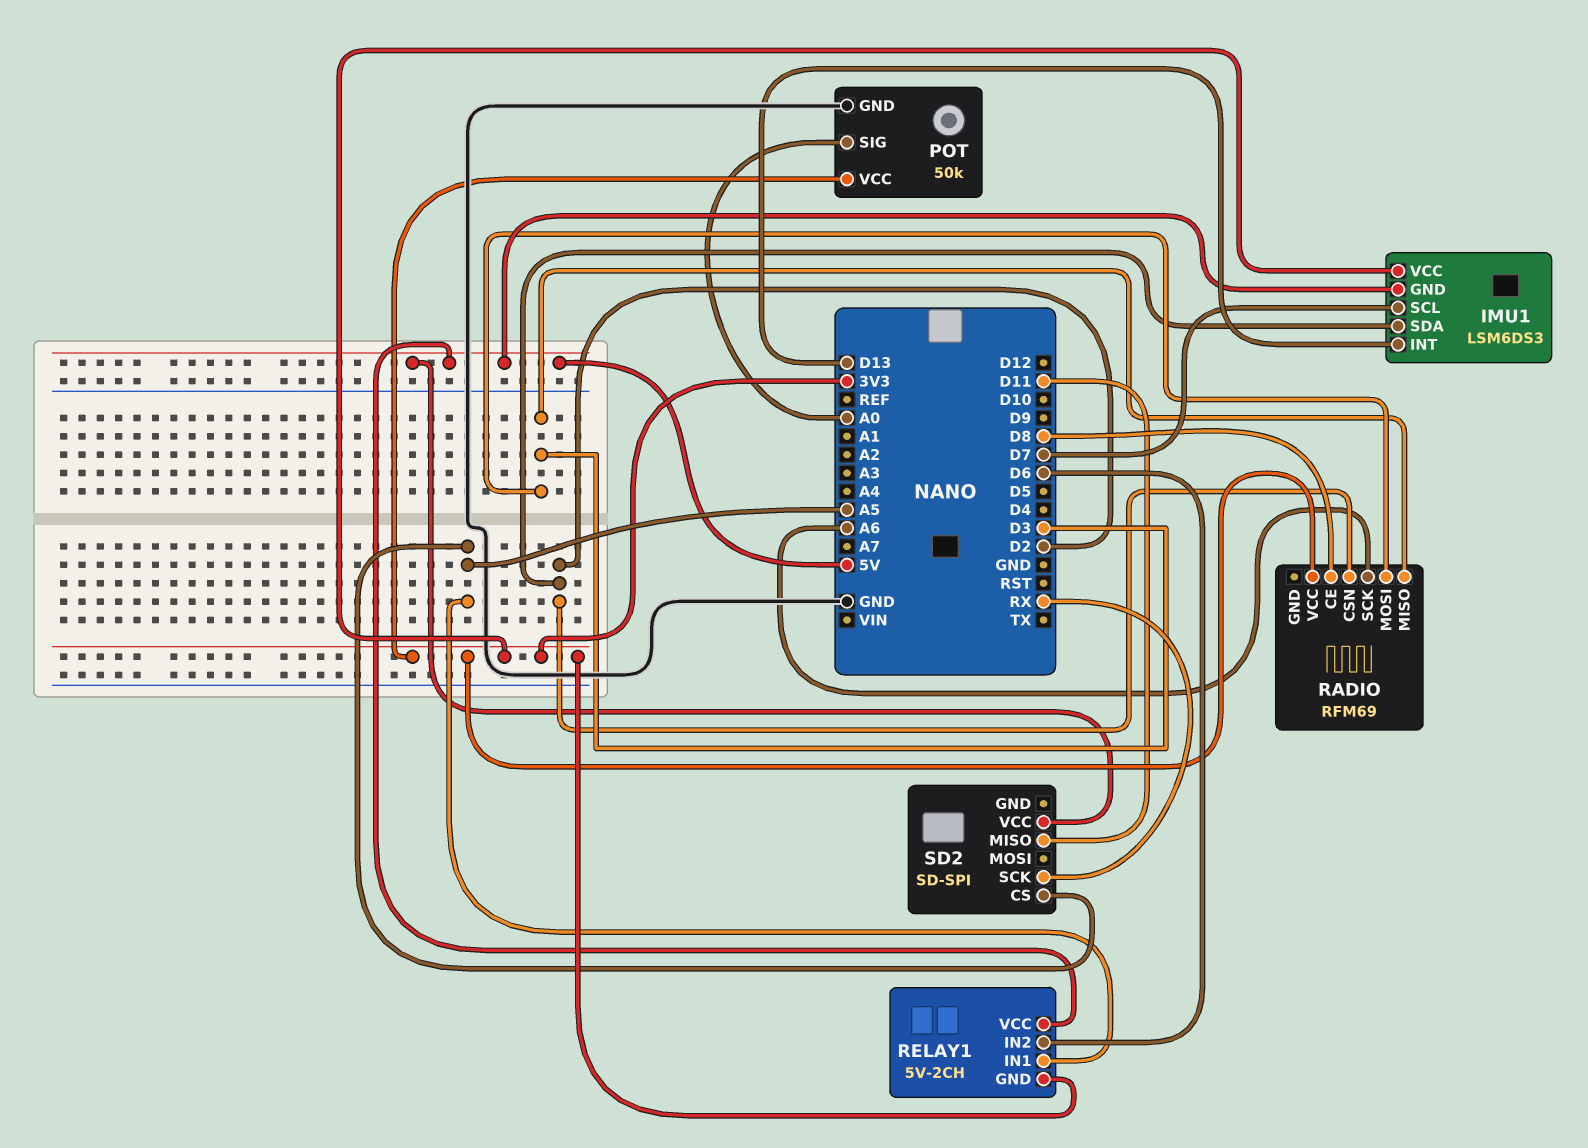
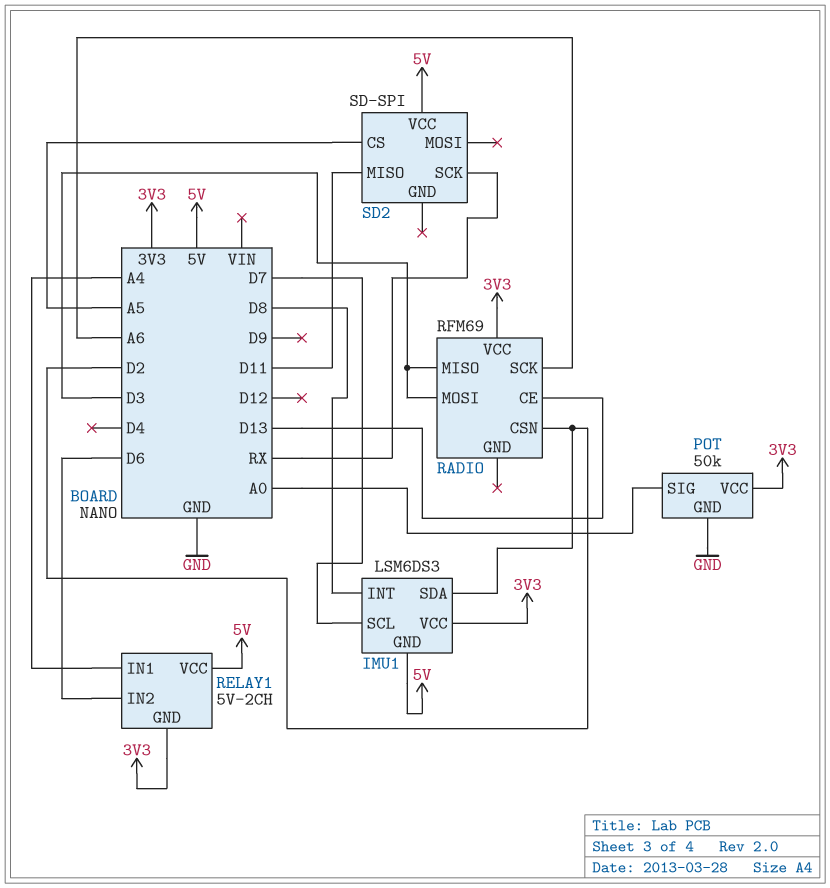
IMU1 pin INT: D13 -> D8
RADIO pin CE: D8 -> D13
RELAY1 pin IN1: A5 -> A4

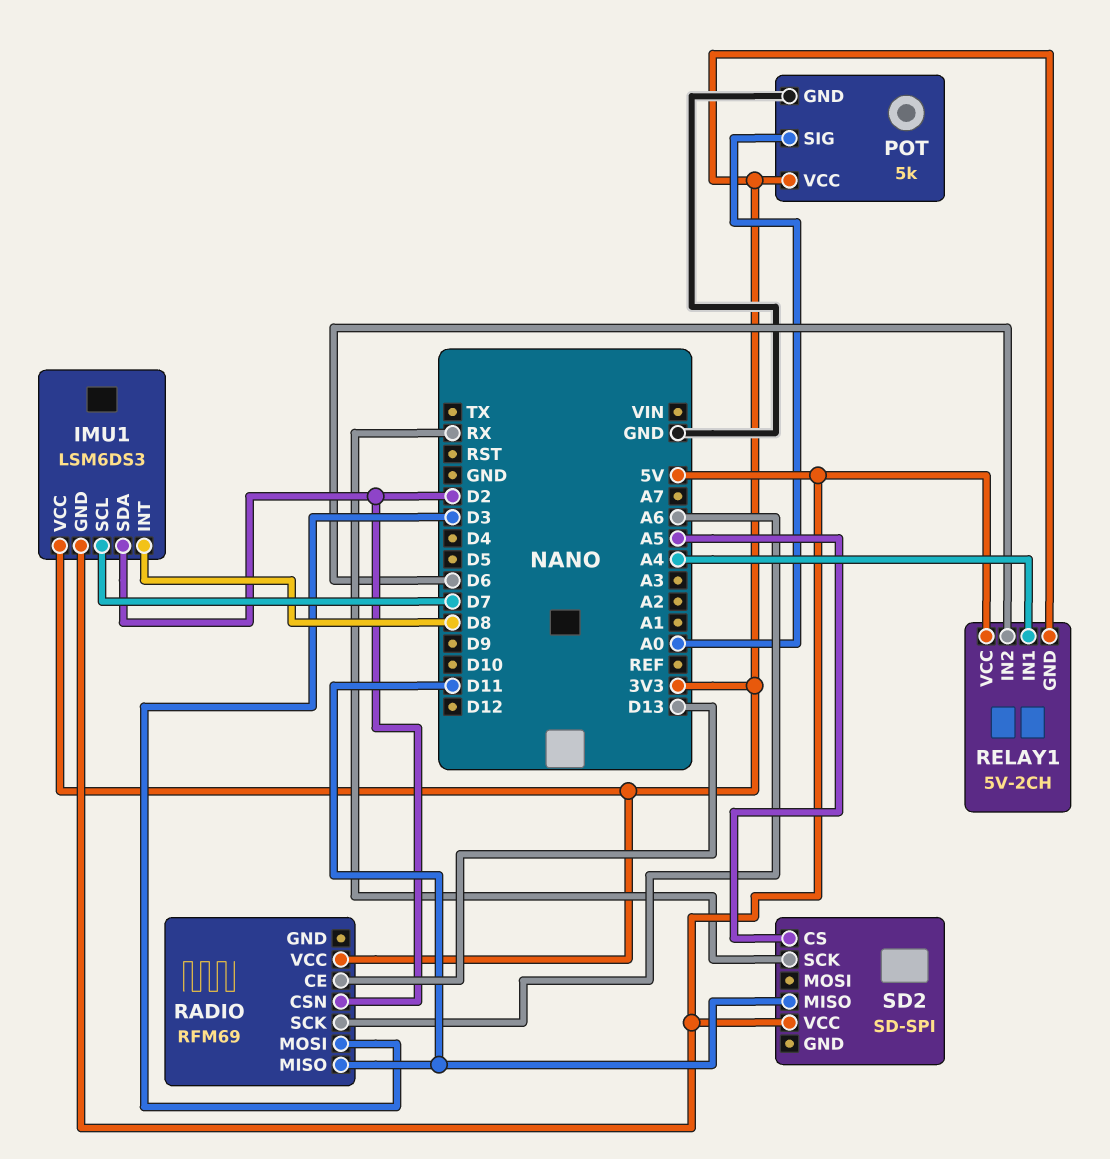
POT: 50k -> 5k
RADIO pin MISO: D3 -> D11

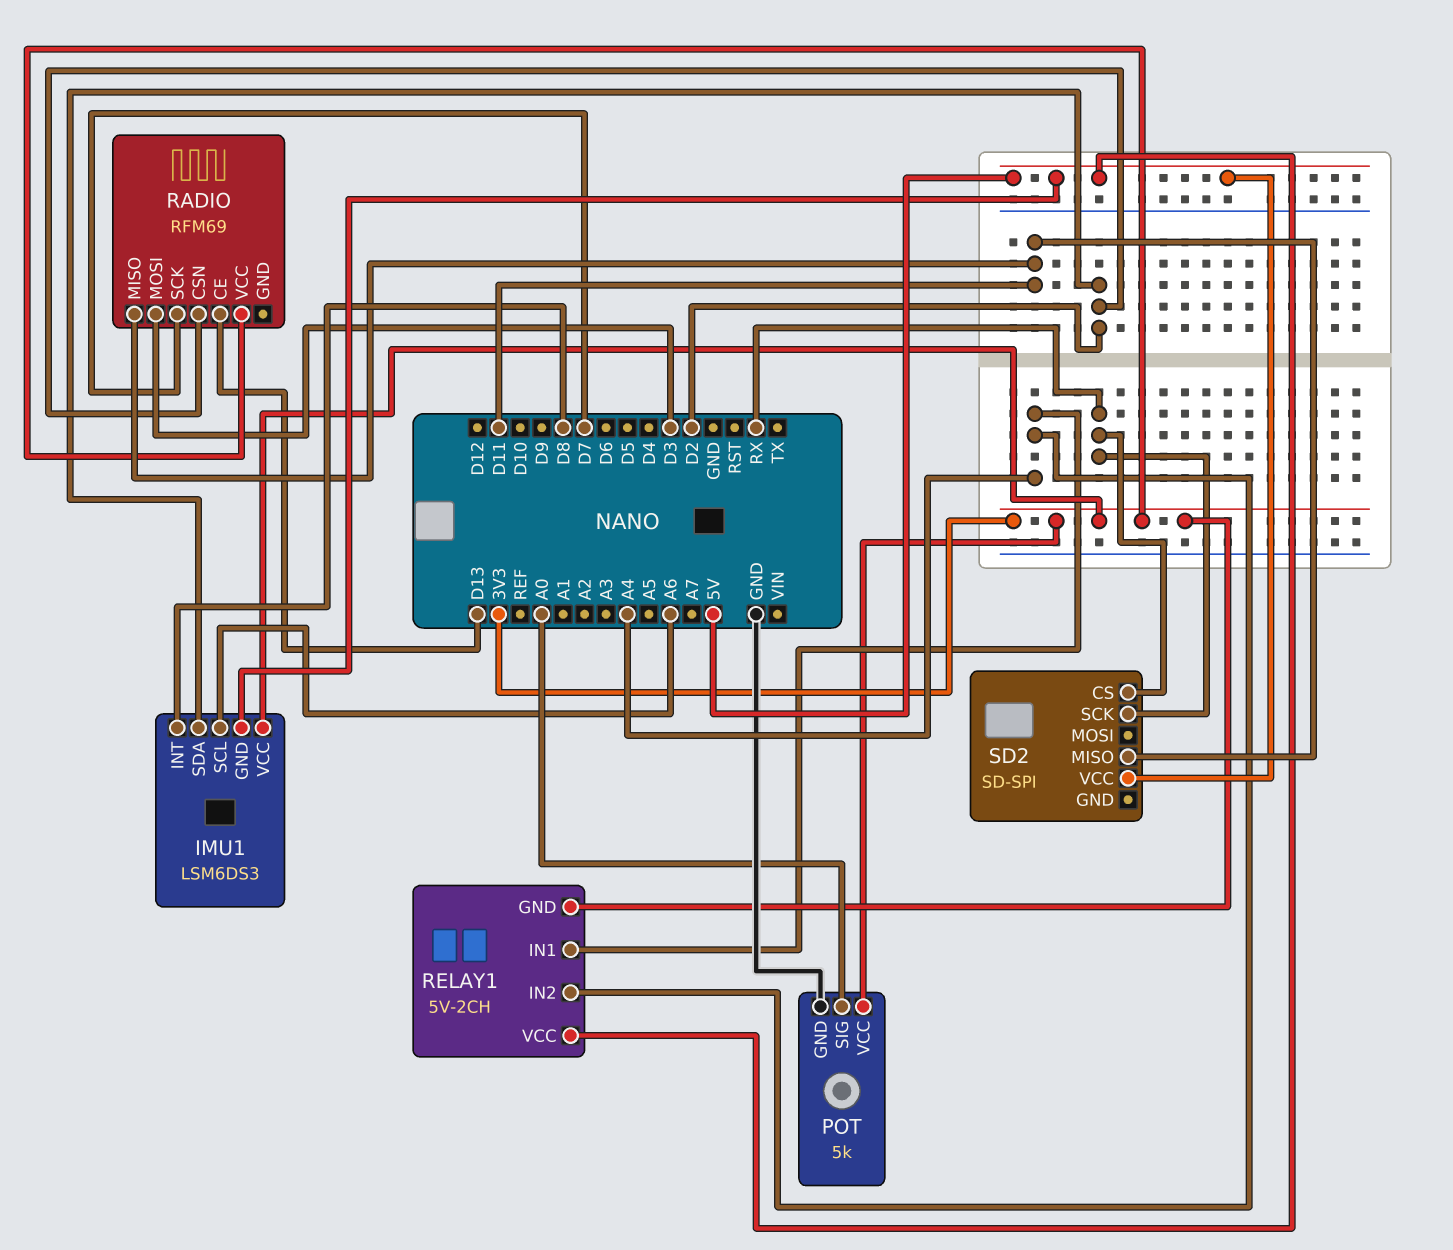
IMU1 pin SCL: D7 -> A6
RADIO pin SCK: A6 -> D7
RELAY1 pin IN2: D6 -> A4
SD2 pin CS: A5 -> RX

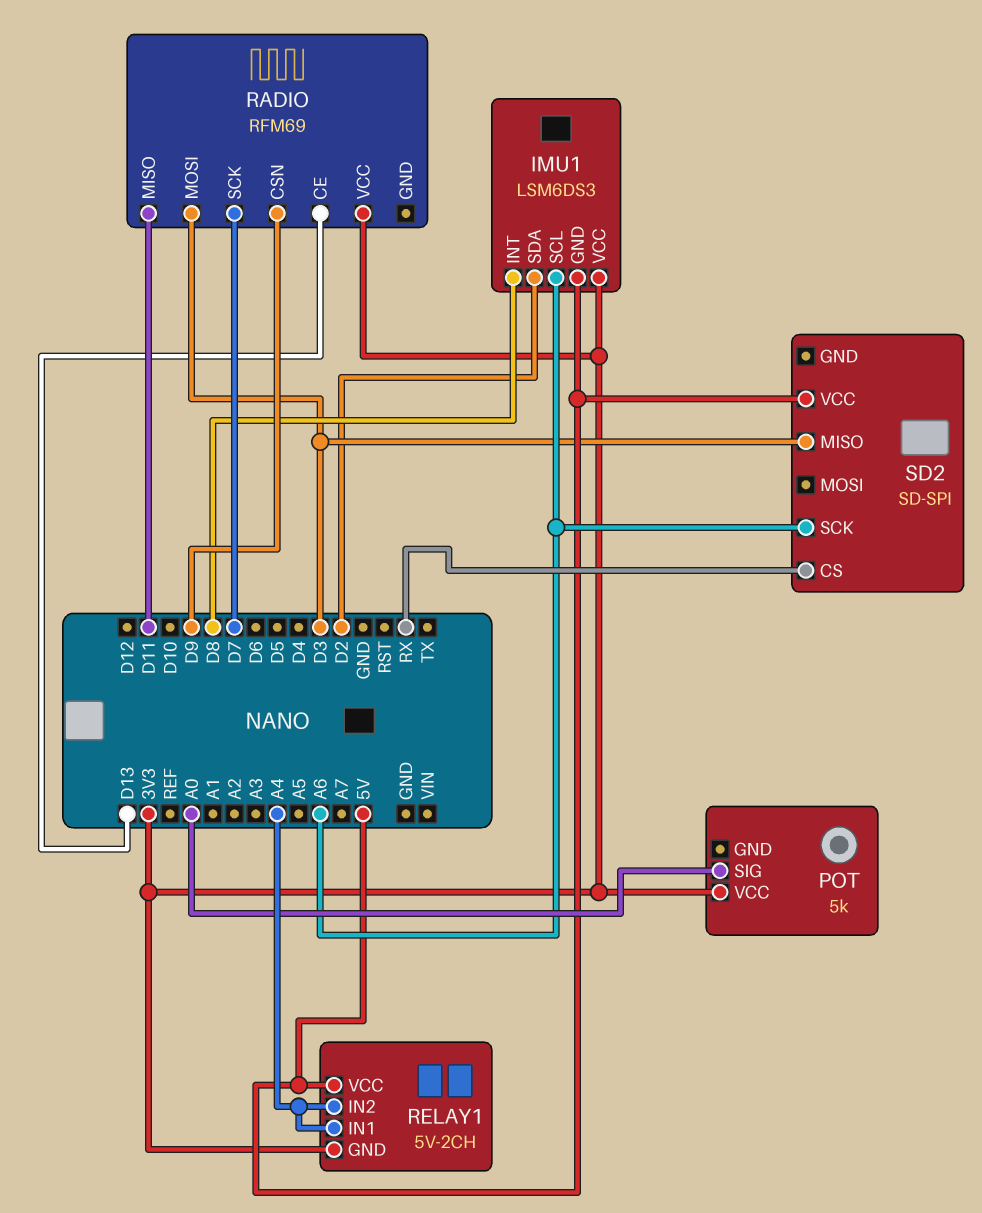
POT pin GND: GND -> none
RADIO pin CSN: D2 -> D9
SD2 pin MISO: D11 -> D3
SD2 pin SCK: RX -> A6

